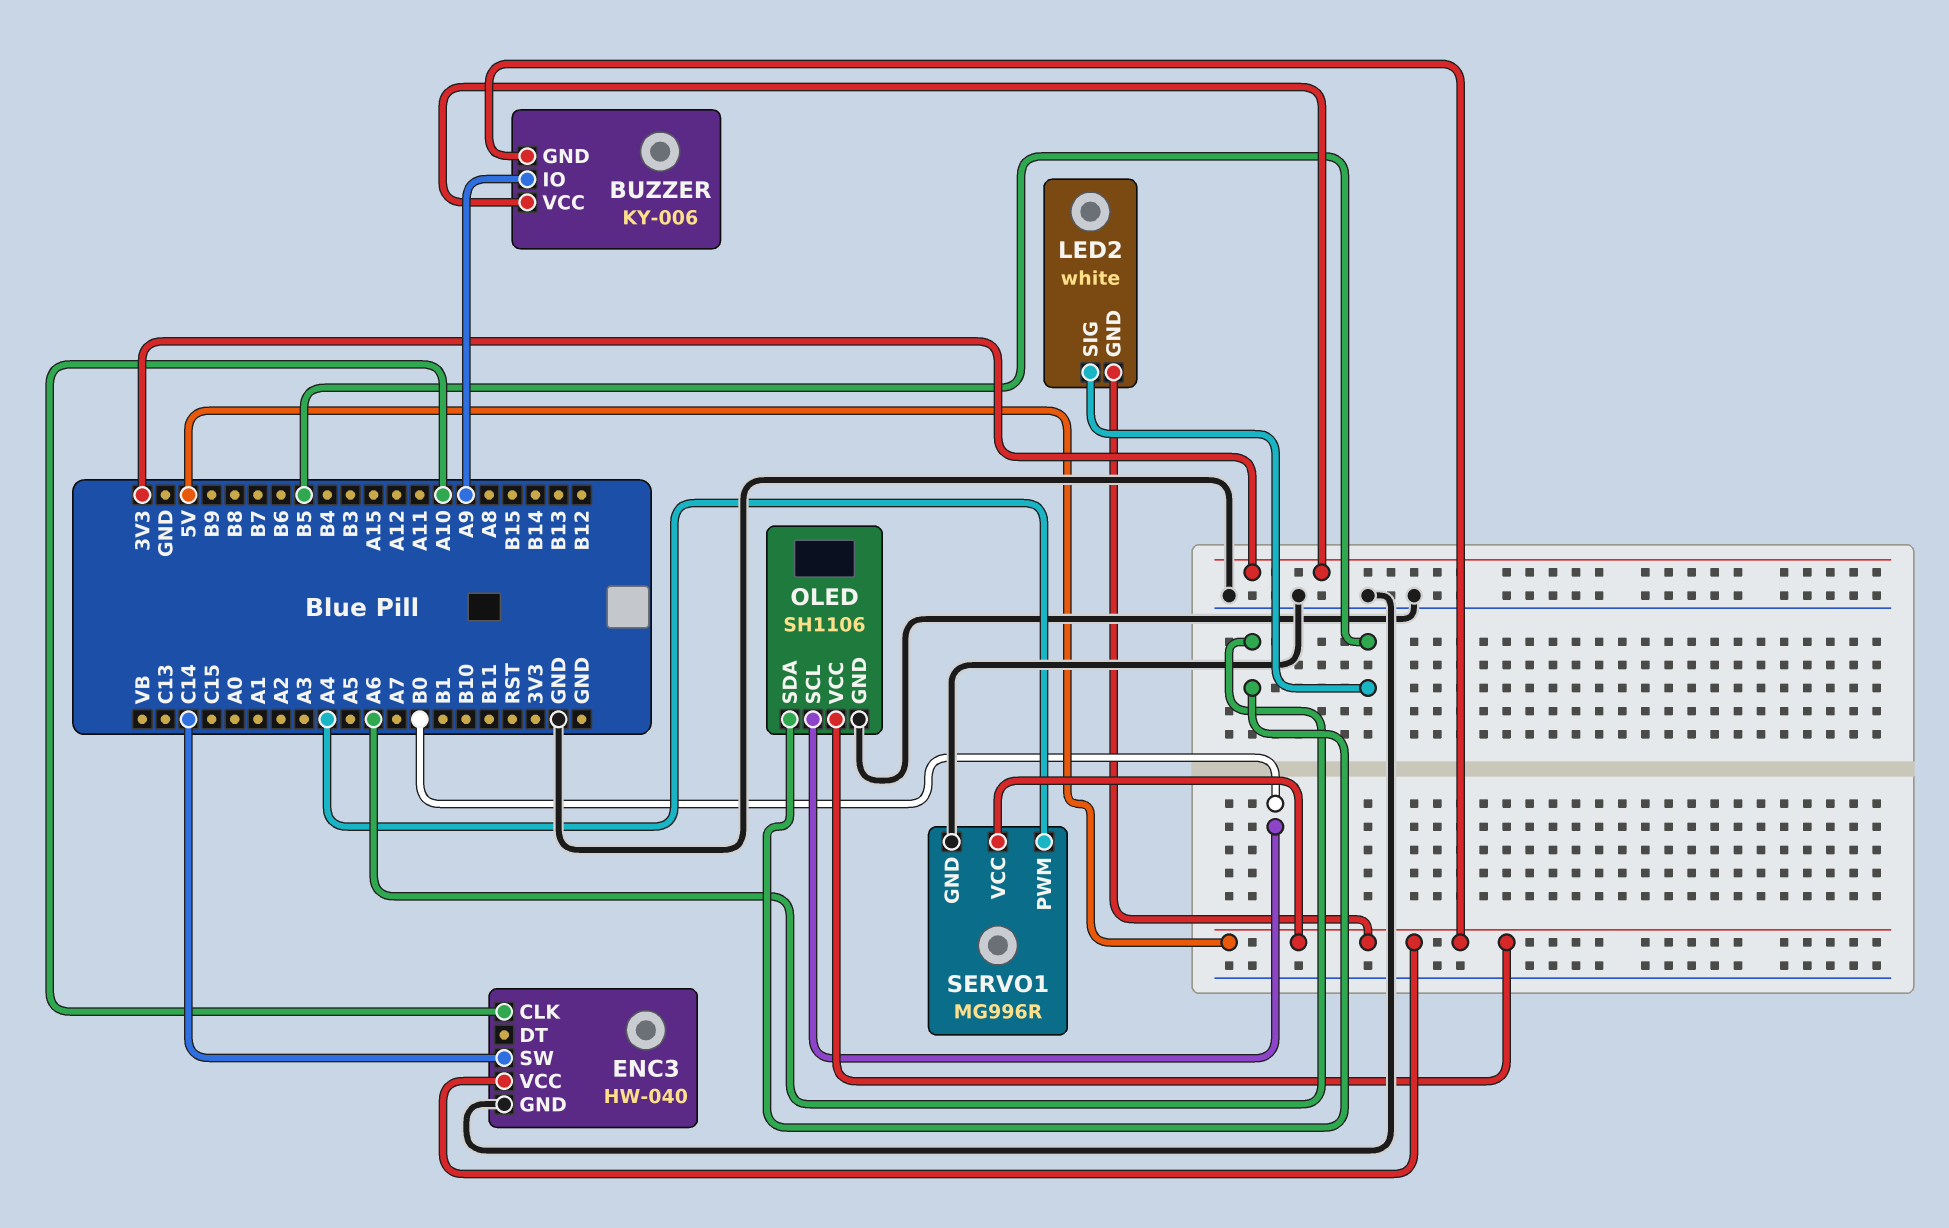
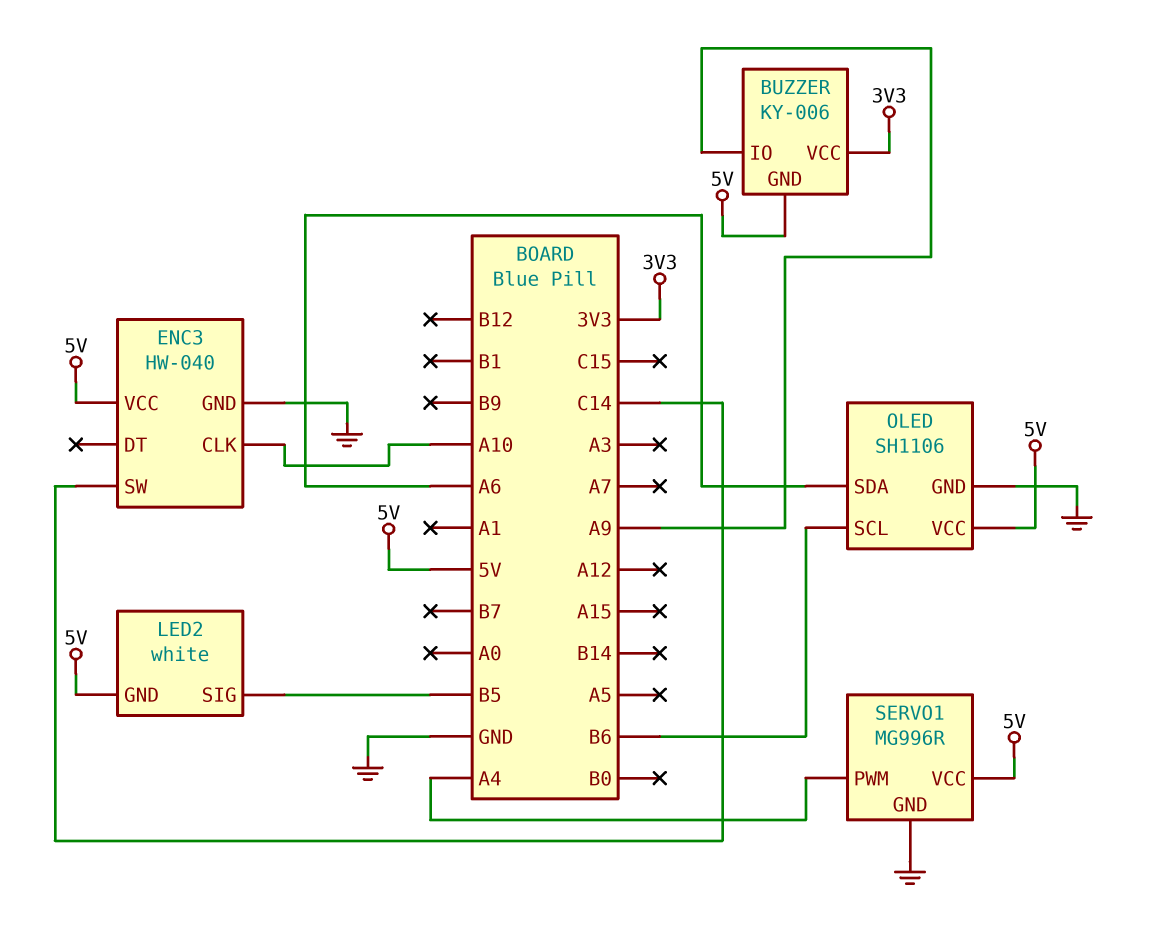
OLED pin SCL: B0 -> B6

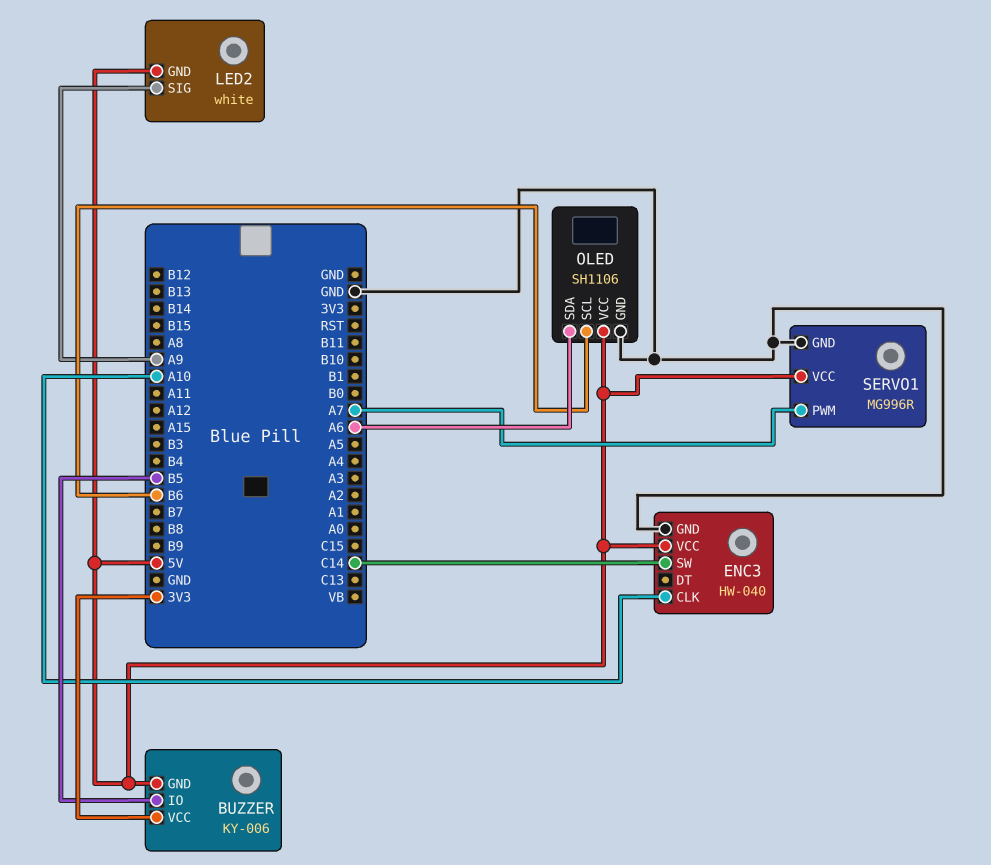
BUZZER pin IO: A9 -> B5
LED2 pin SIG: B5 -> A9
SERVO1 pin PWM: A4 -> A7

